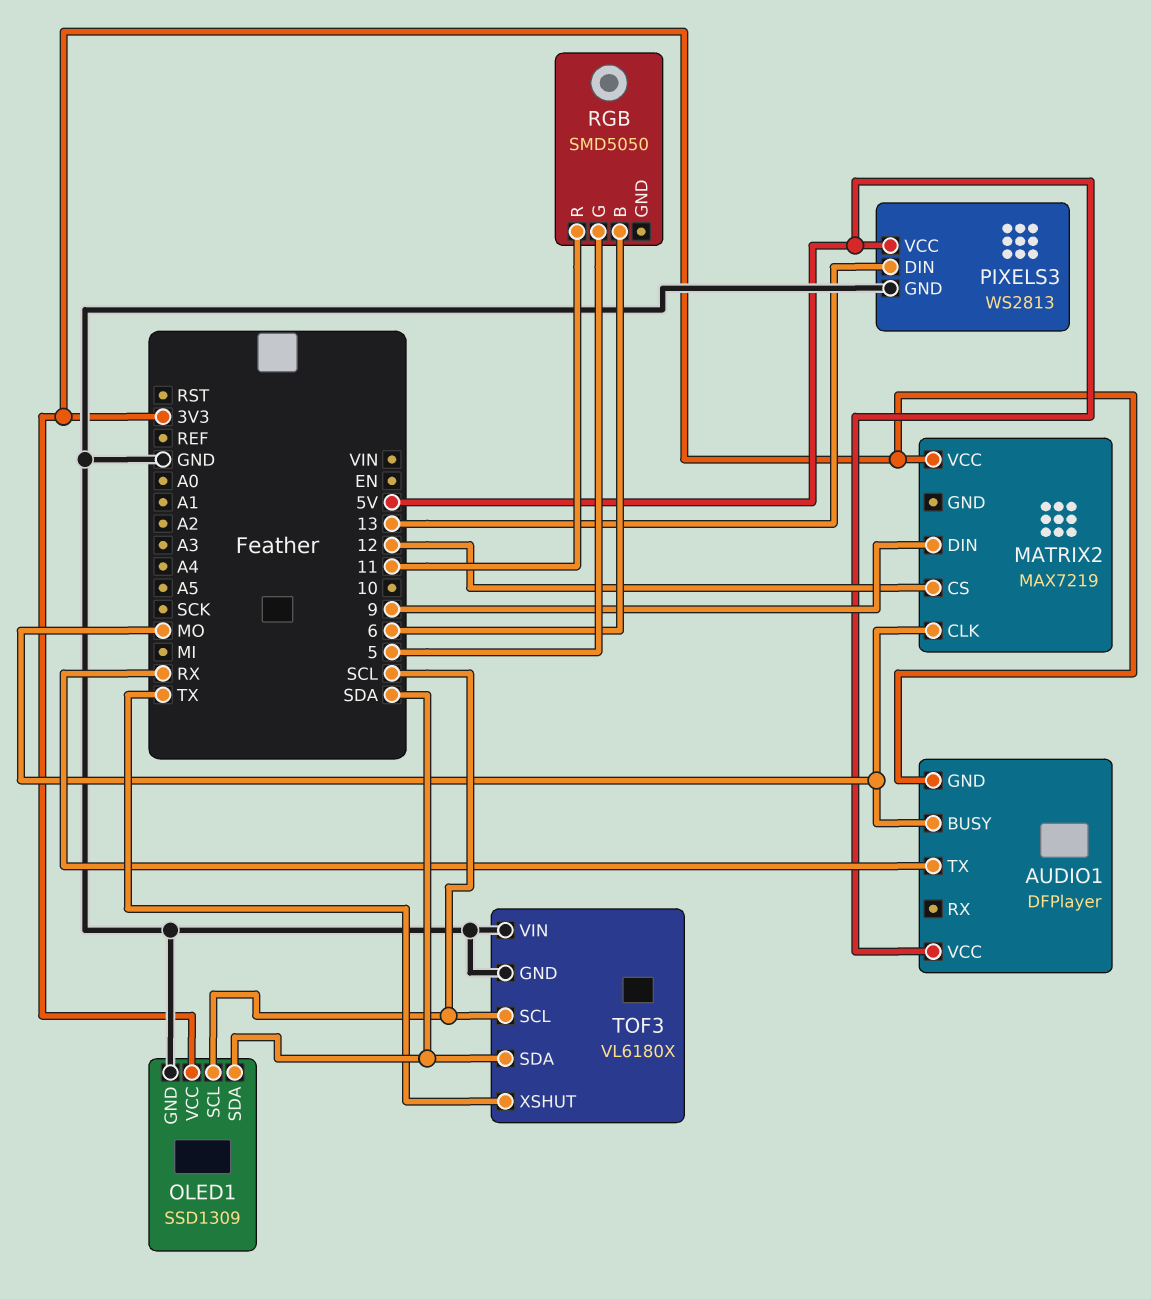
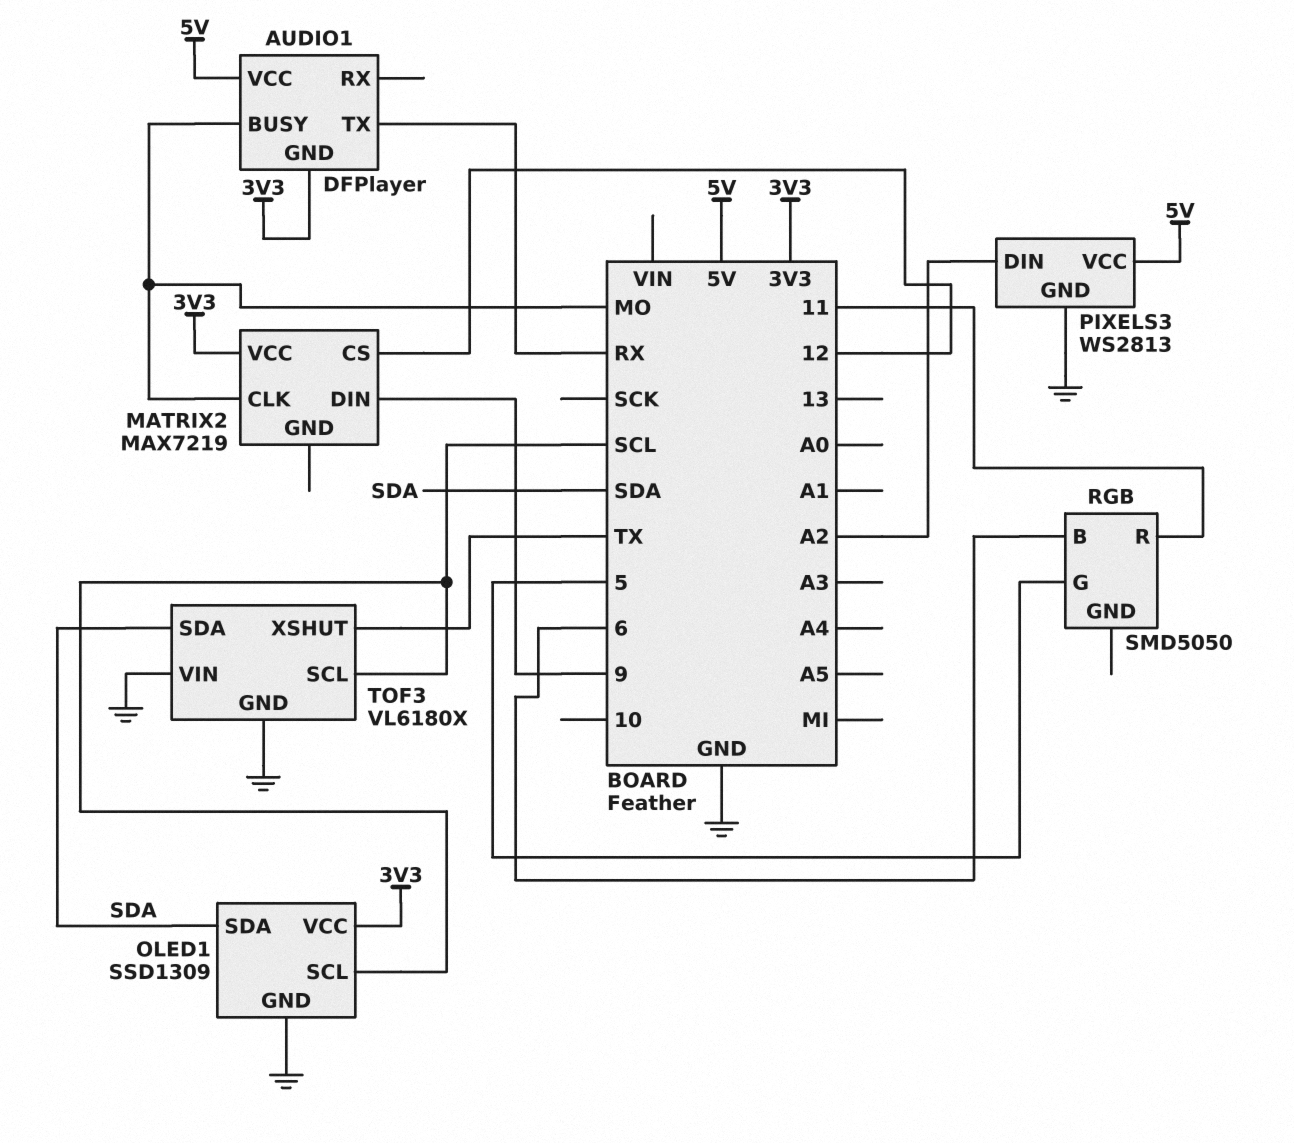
PIXELS3 pin DIN: 13 -> A2

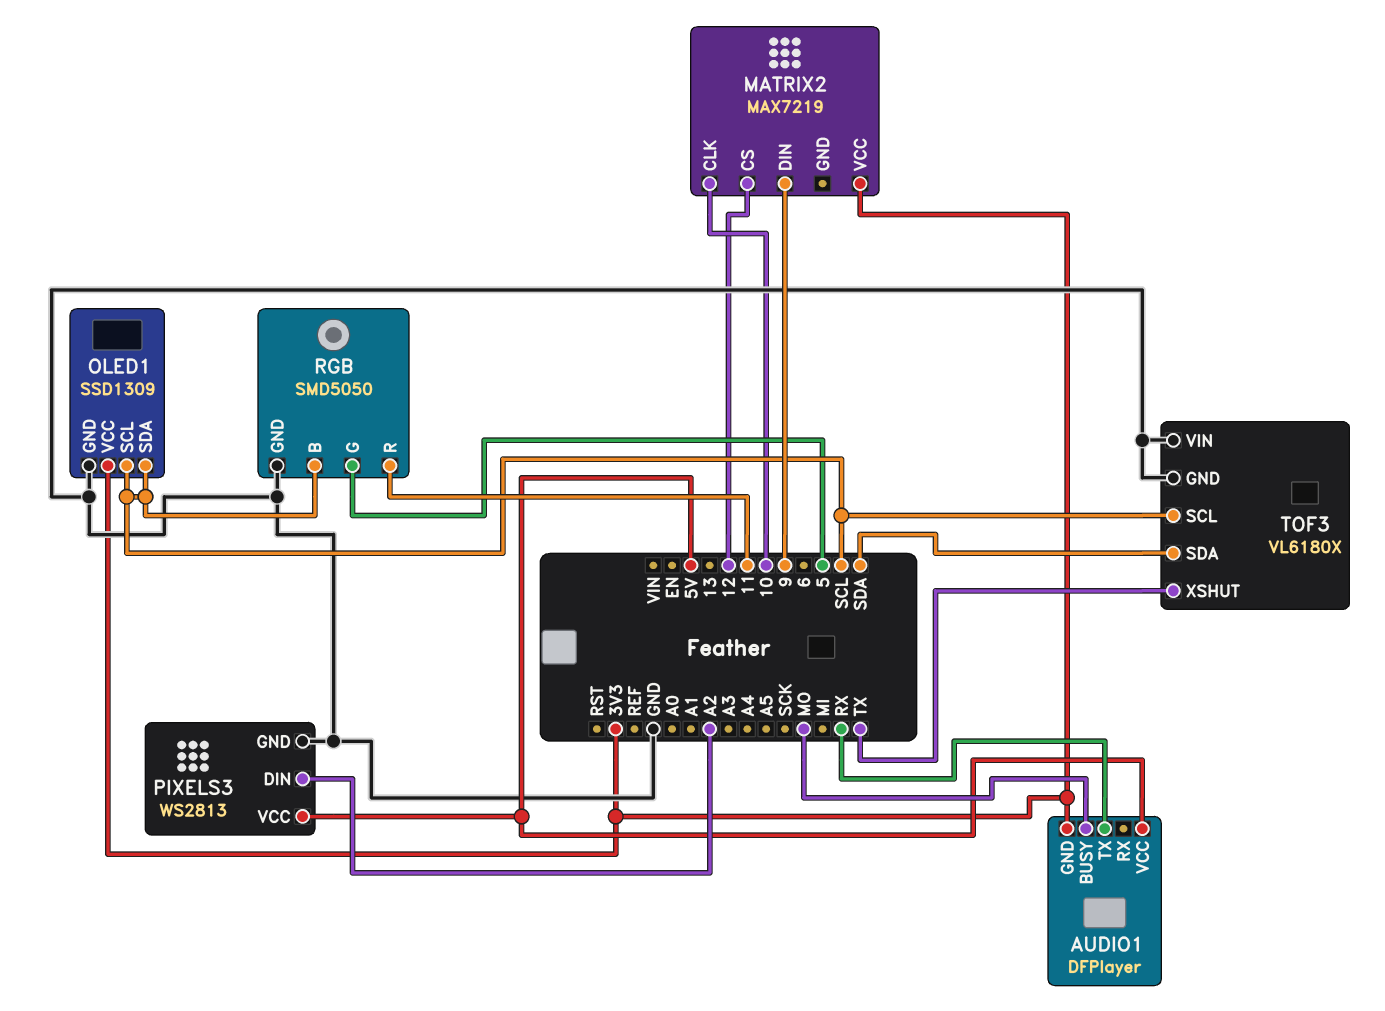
MATRIX2 pin CLK: MO -> 10
OLED1 pin SDA: SDA -> SCL
RGB pin B: 6 -> SCL
RGB pin GND: none -> GND

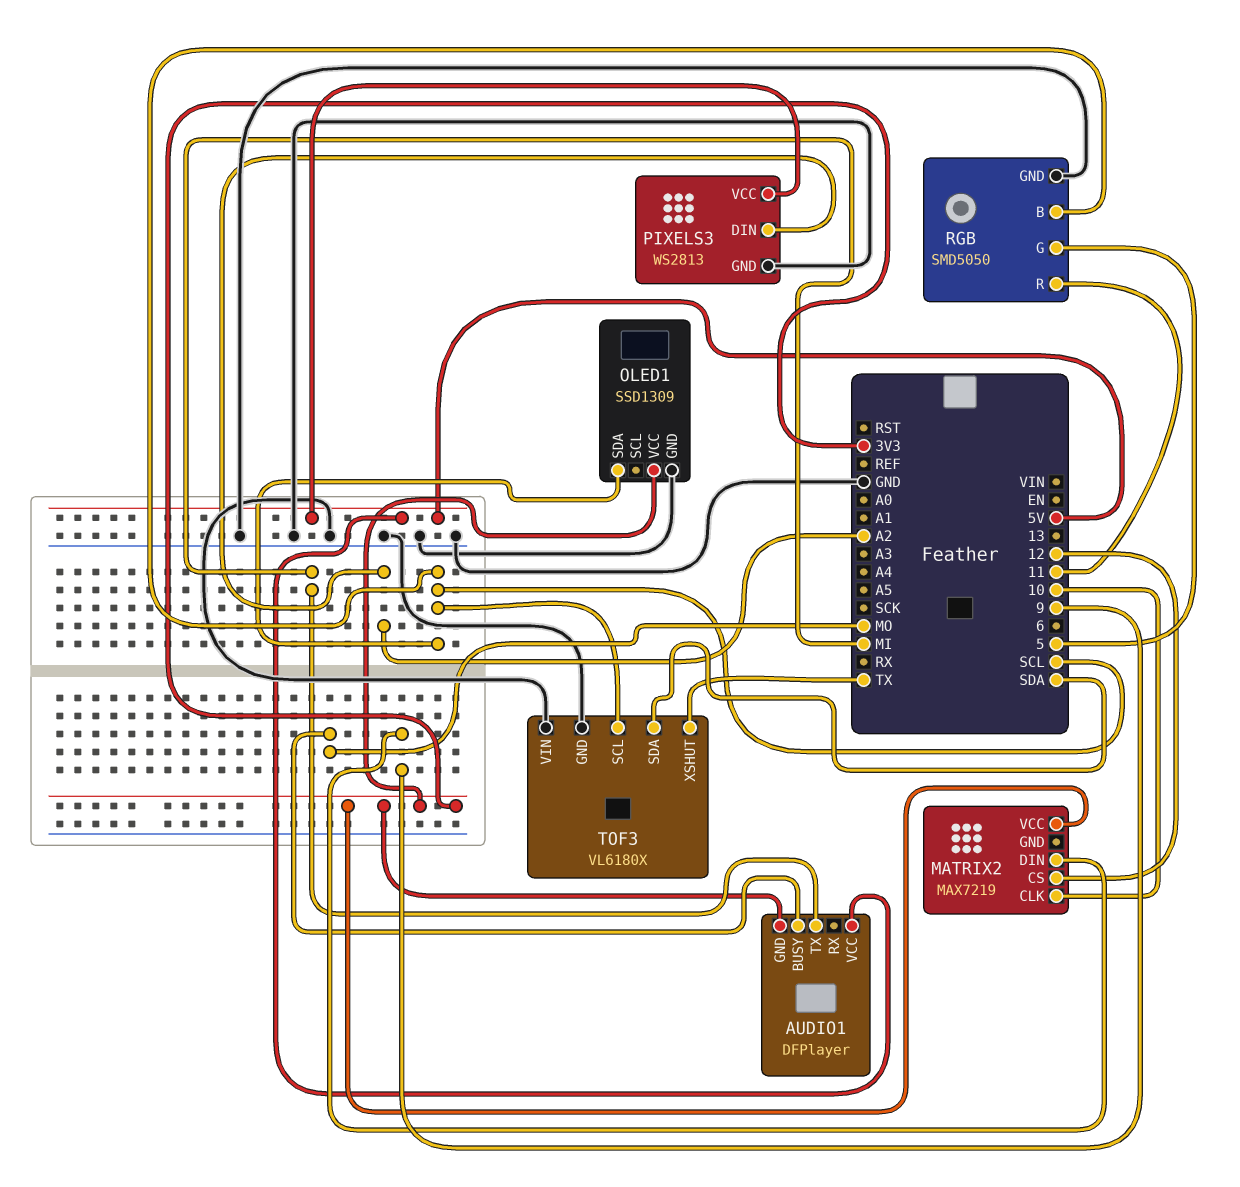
AUDIO1 pin TX: RX -> MI
OLED1 pin SCL: SCL -> none

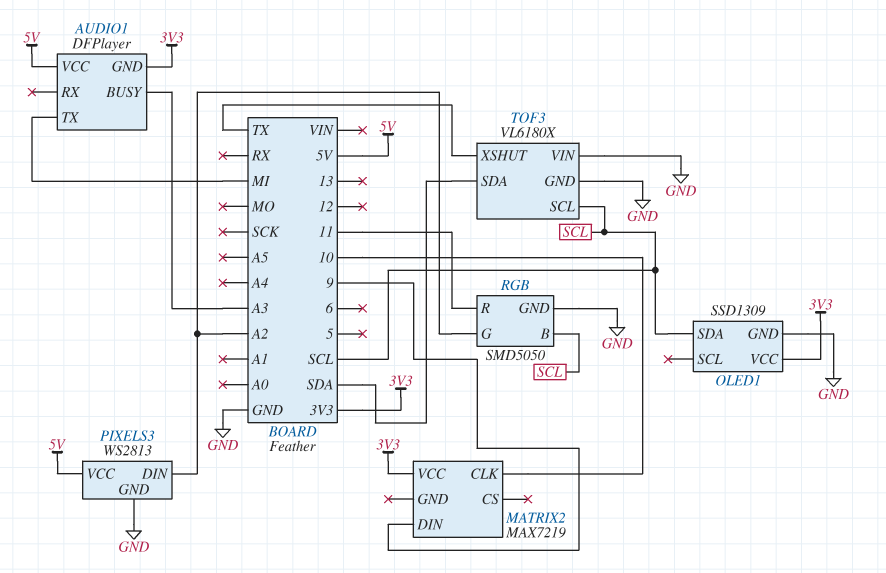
AUDIO1 pin BUSY: MO -> A3
MATRIX2 pin CS: 12 -> none
RGB pin G: 5 -> A2

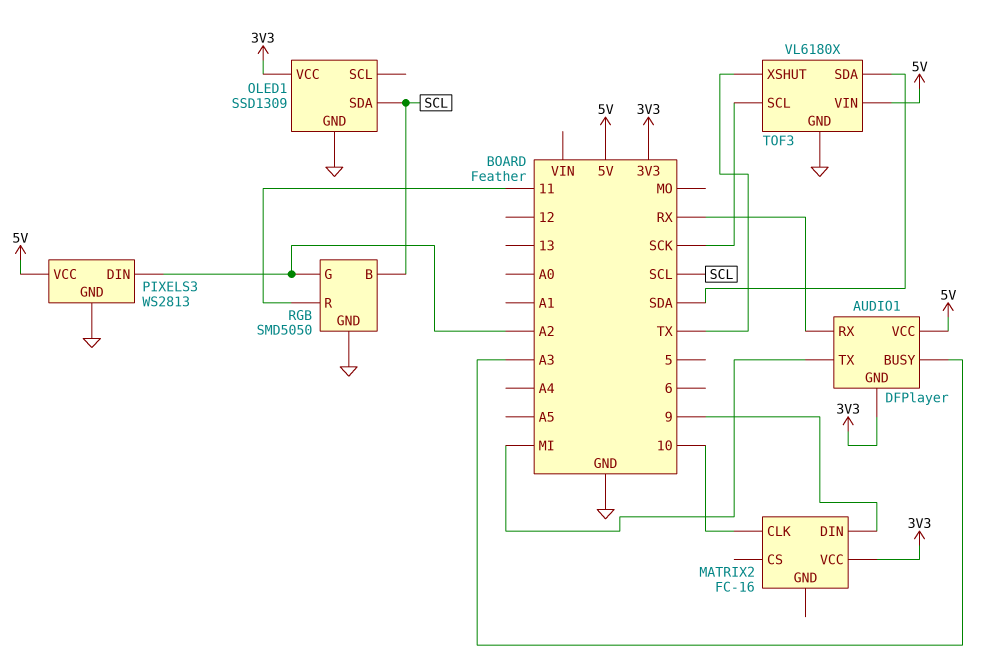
AUDIO1 pin RX: none -> RX
MATRIX2: MAX7219 -> FC-16
TOF3 pin SCL: SCL -> SCK
TOF3 pin VIN: GND -> 5V

